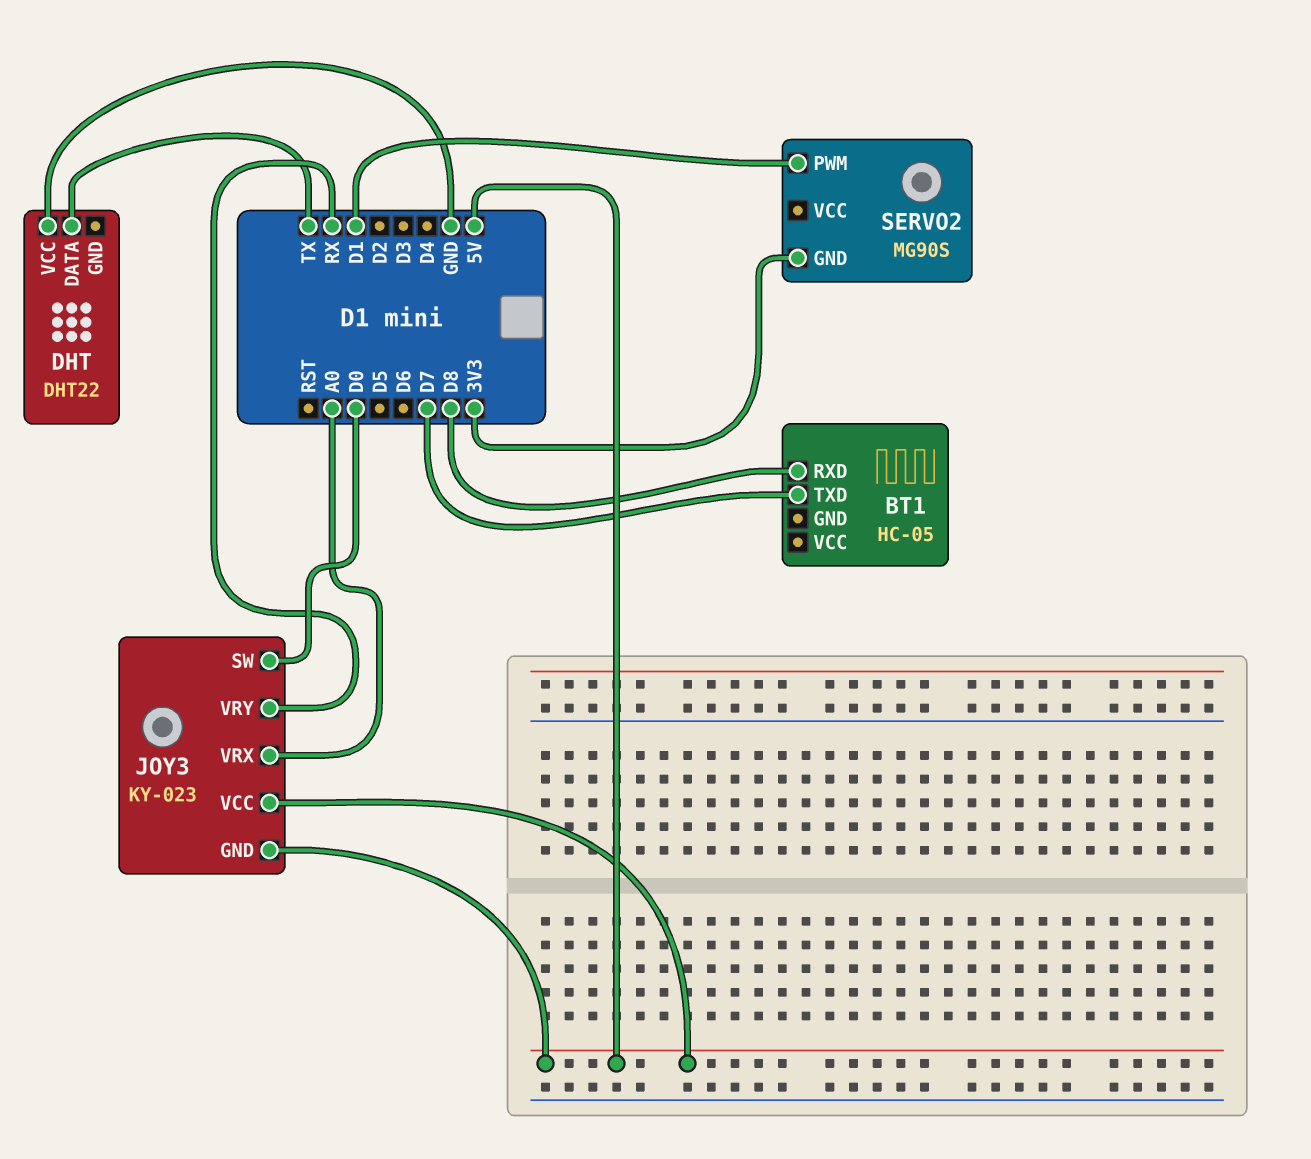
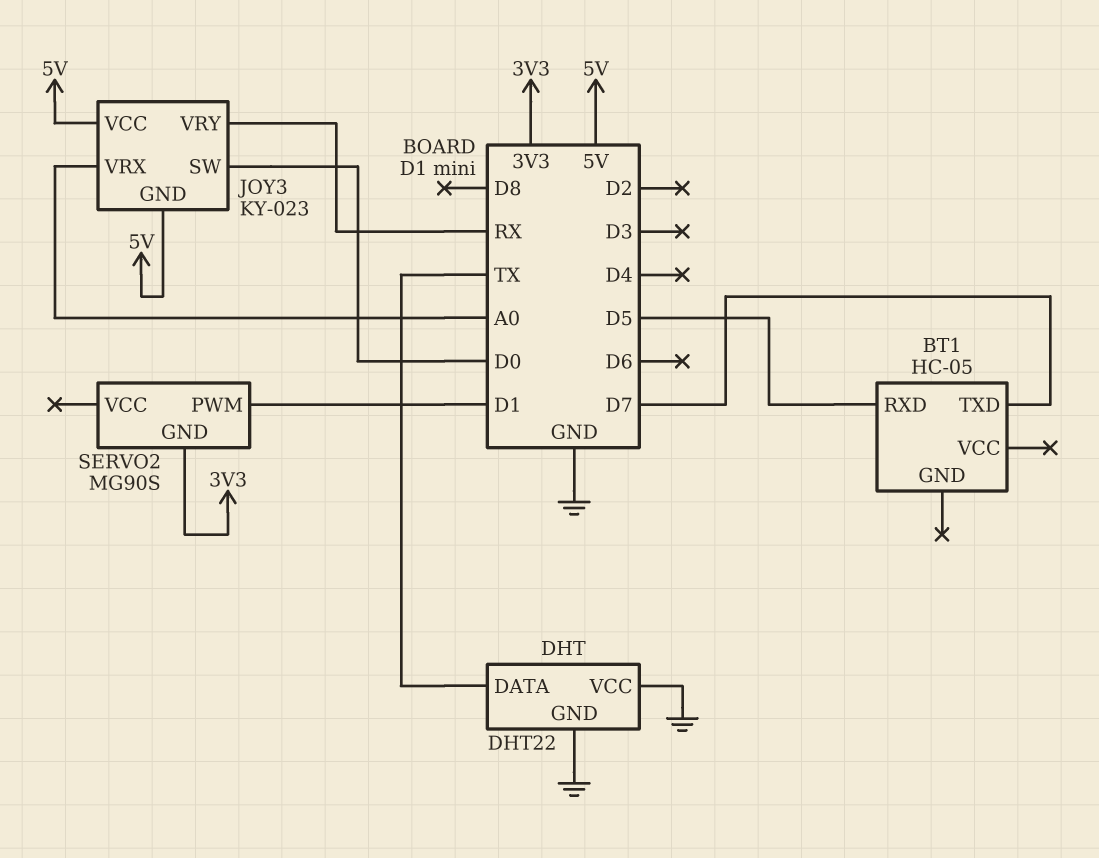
BT1 pin RXD: D8 -> D5
DHT pin GND: none -> GND

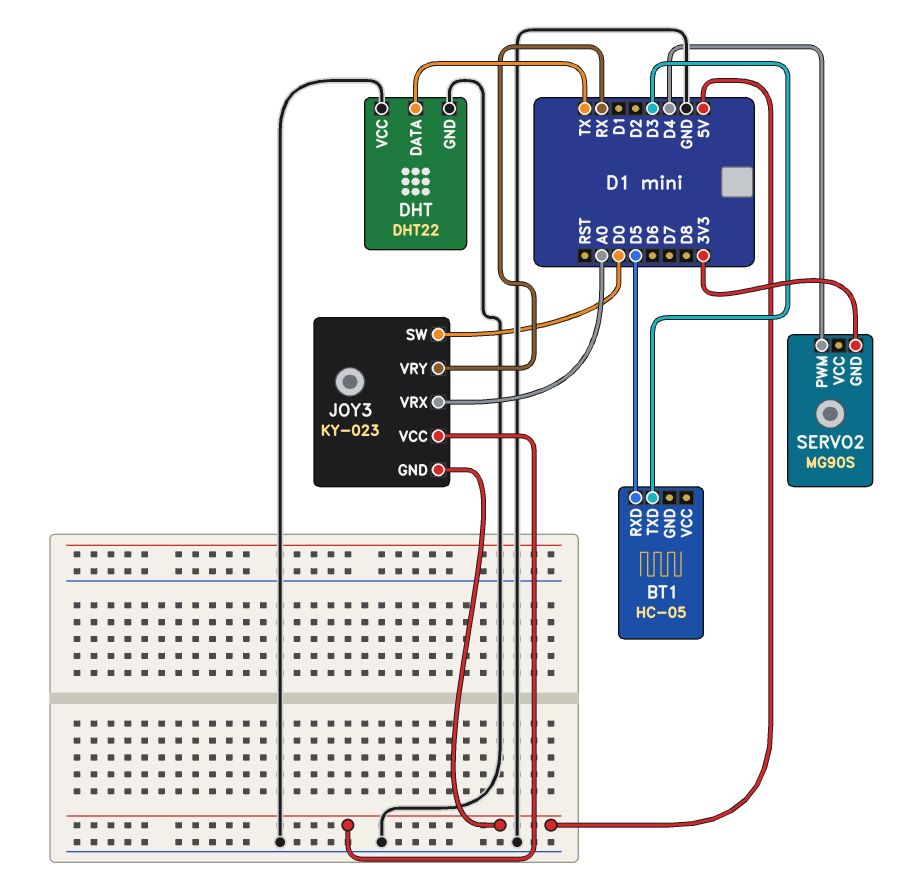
BT1 pin TXD: D7 -> D3
SERVO2 pin PWM: D1 -> D4

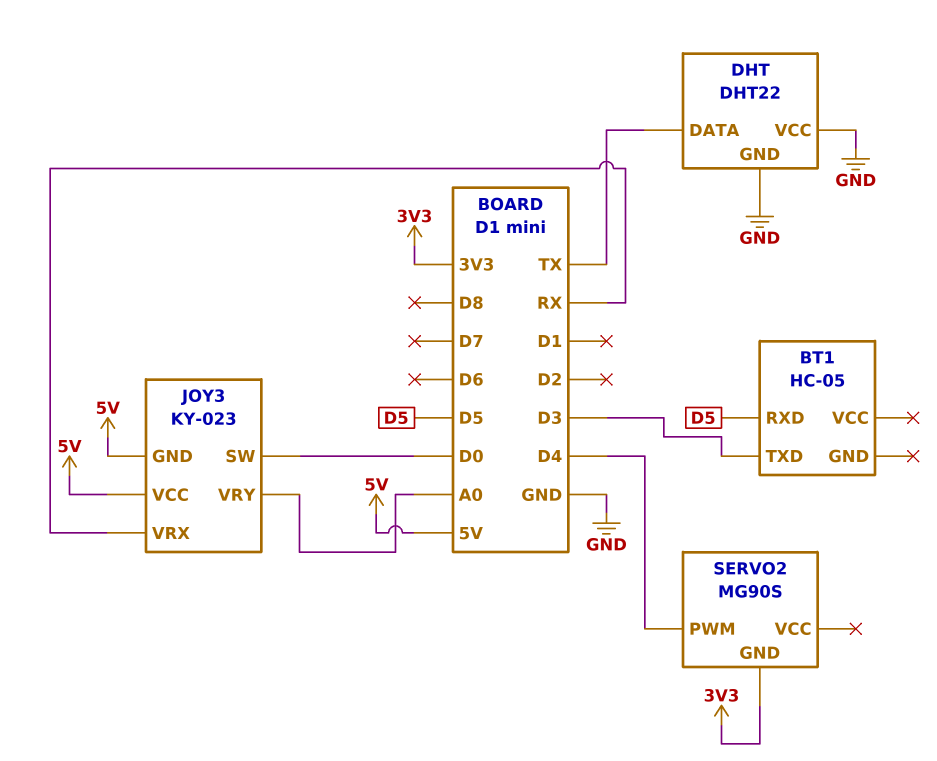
JOY3 pin VRX: A0 -> RX
JOY3 pin VRY: RX -> A0

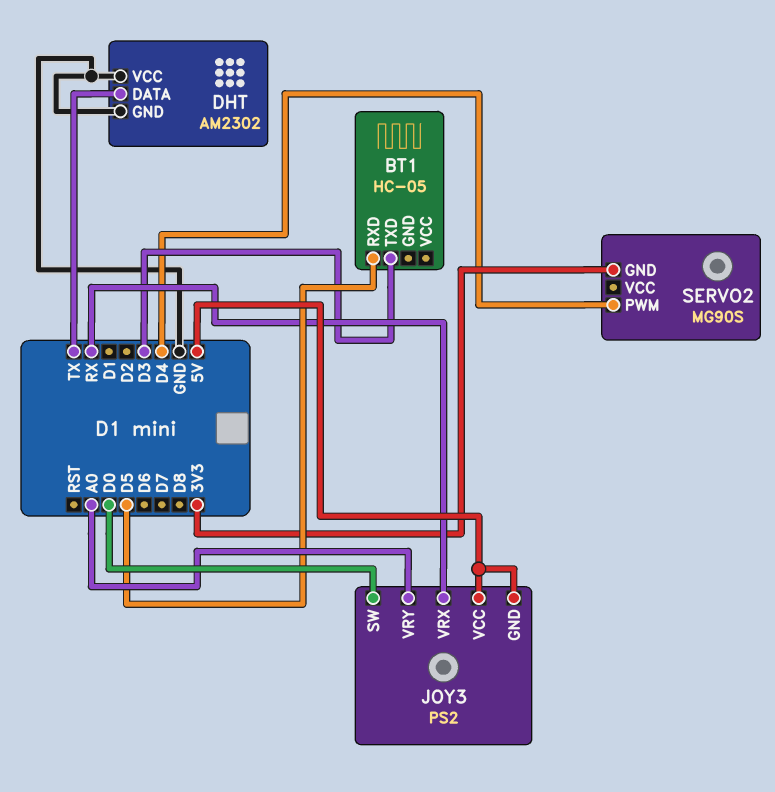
DHT: DHT22 -> AM2302
JOY3: KY-023 -> PS2

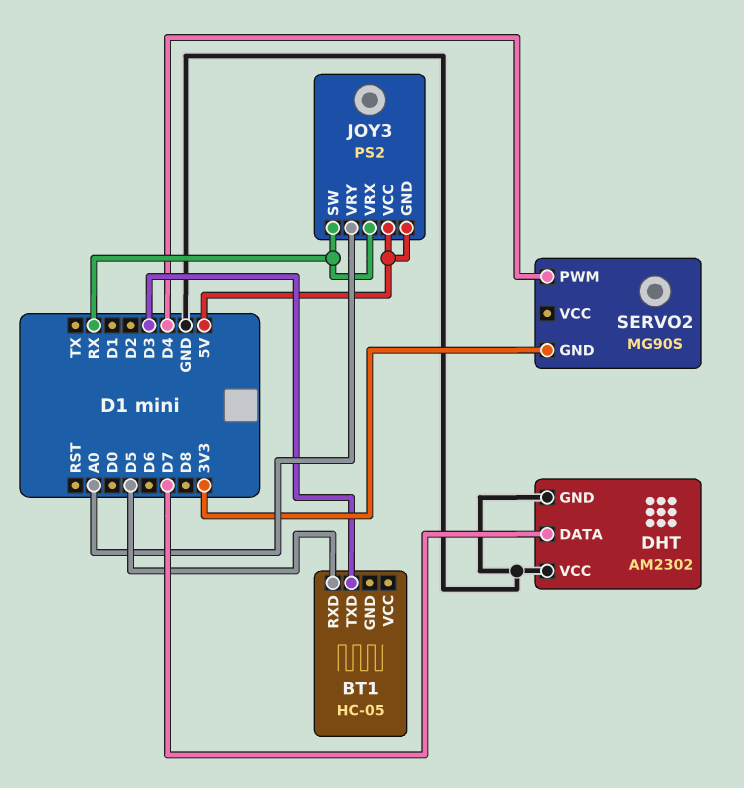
DHT pin DATA: TX -> D7
JOY3 pin SW: D0 -> RX

